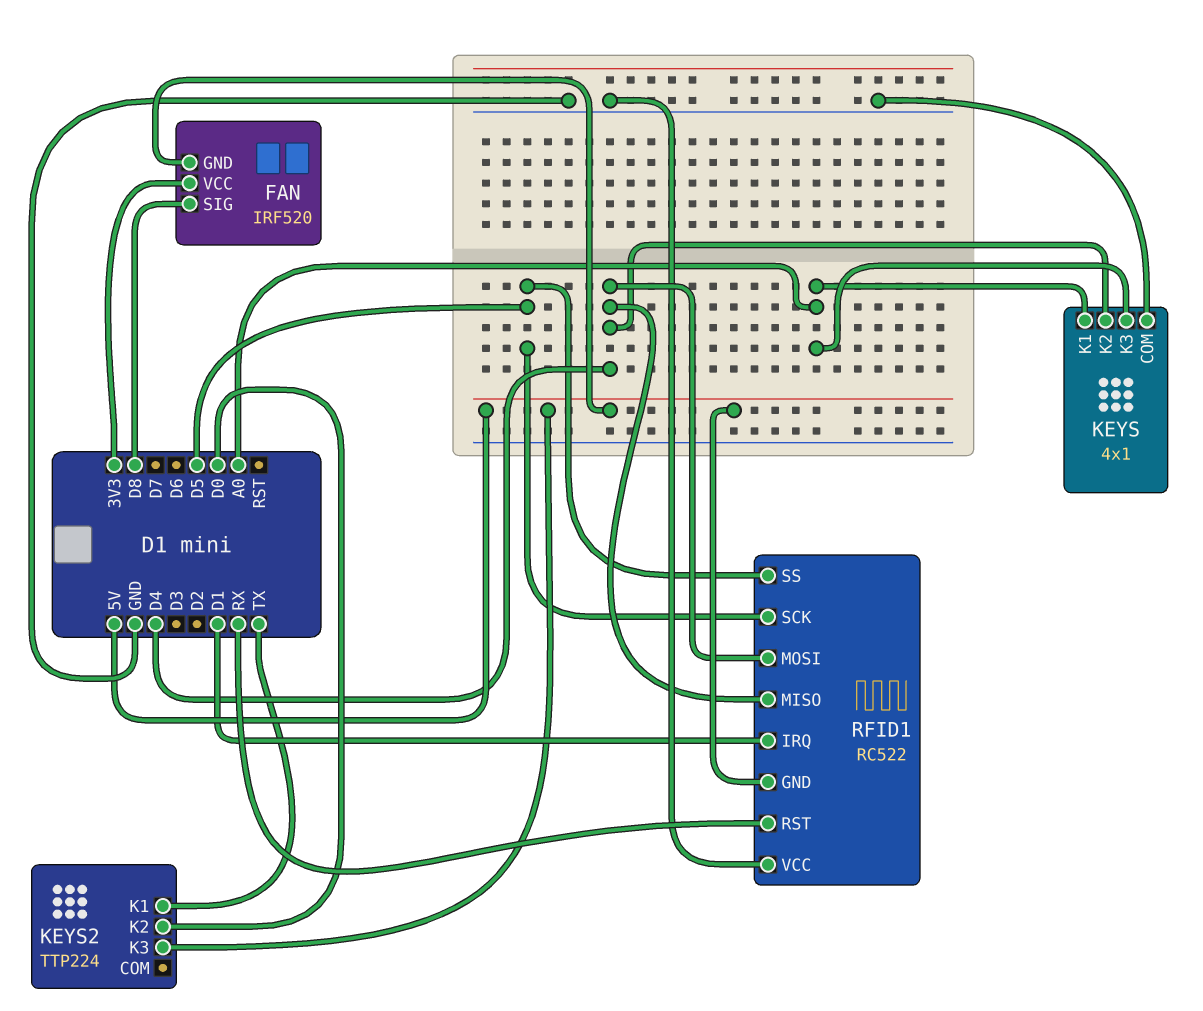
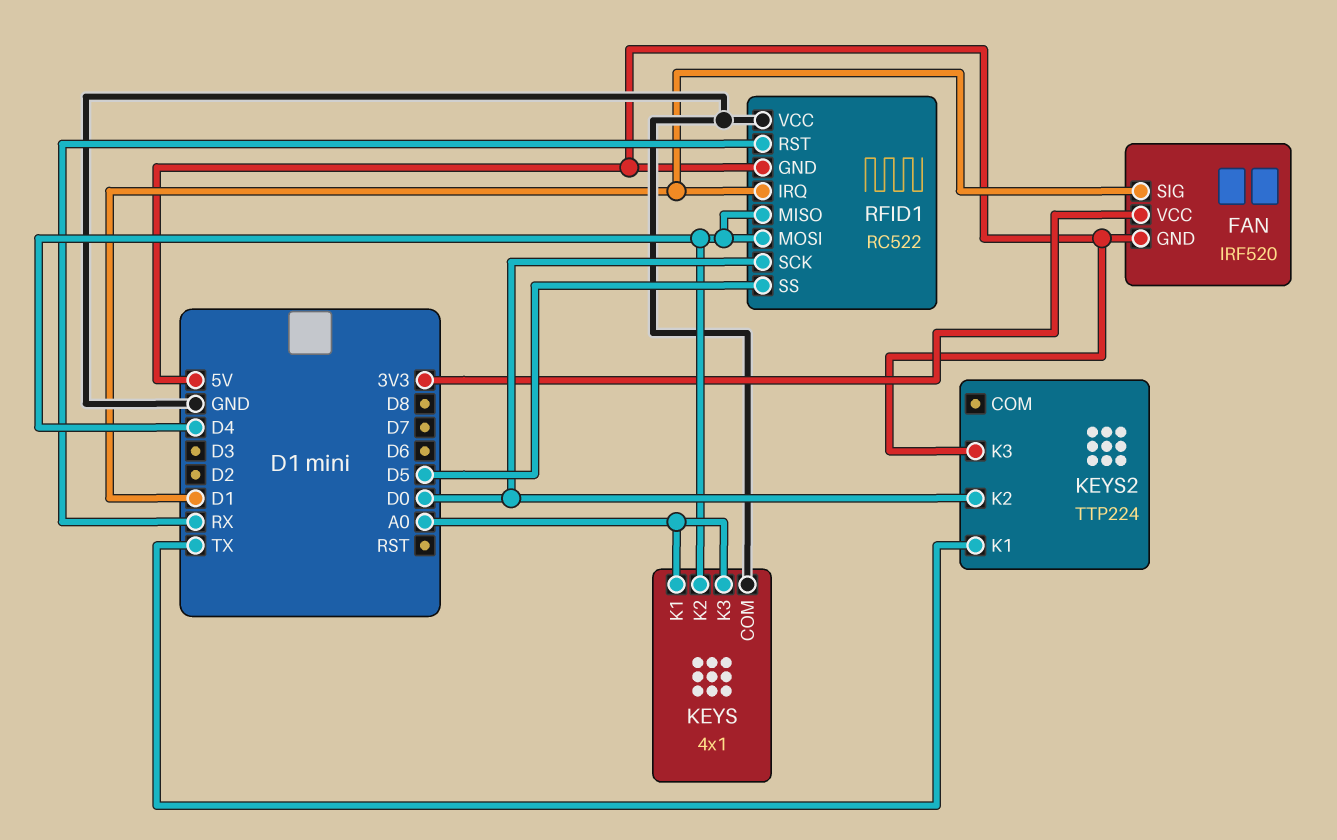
FAN pin SIG: D8 -> D1
RFID1 pin SCK: D5 -> D0

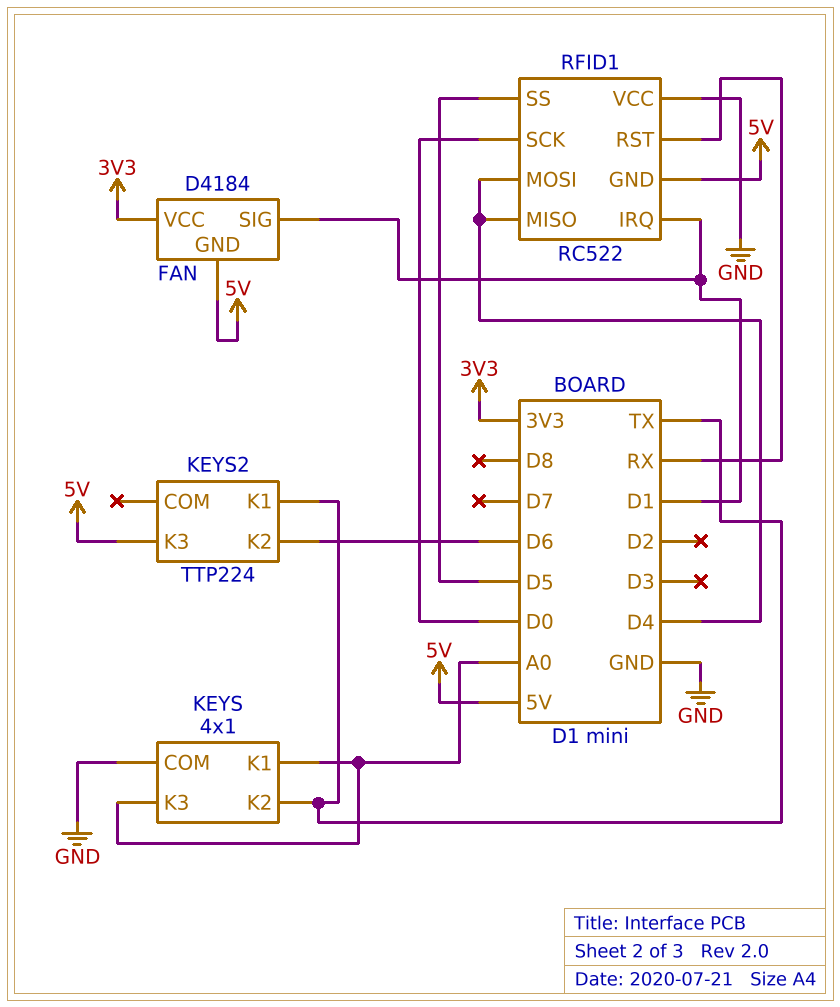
FAN: IRF520 -> D4184
KEYS pin K2: D4 -> TX
KEYS2 pin K2: D0 -> D6

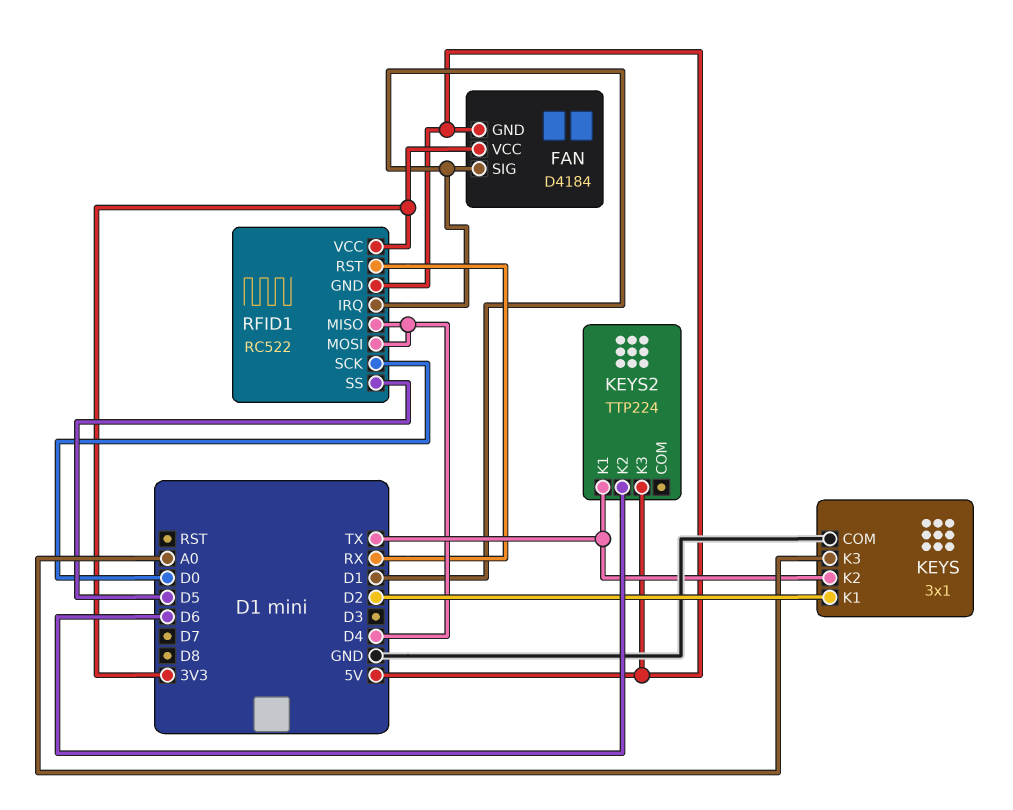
KEYS: 4x1 -> 3x1
KEYS pin K1: A0 -> D2
RFID1 pin VCC: GND -> 3V3

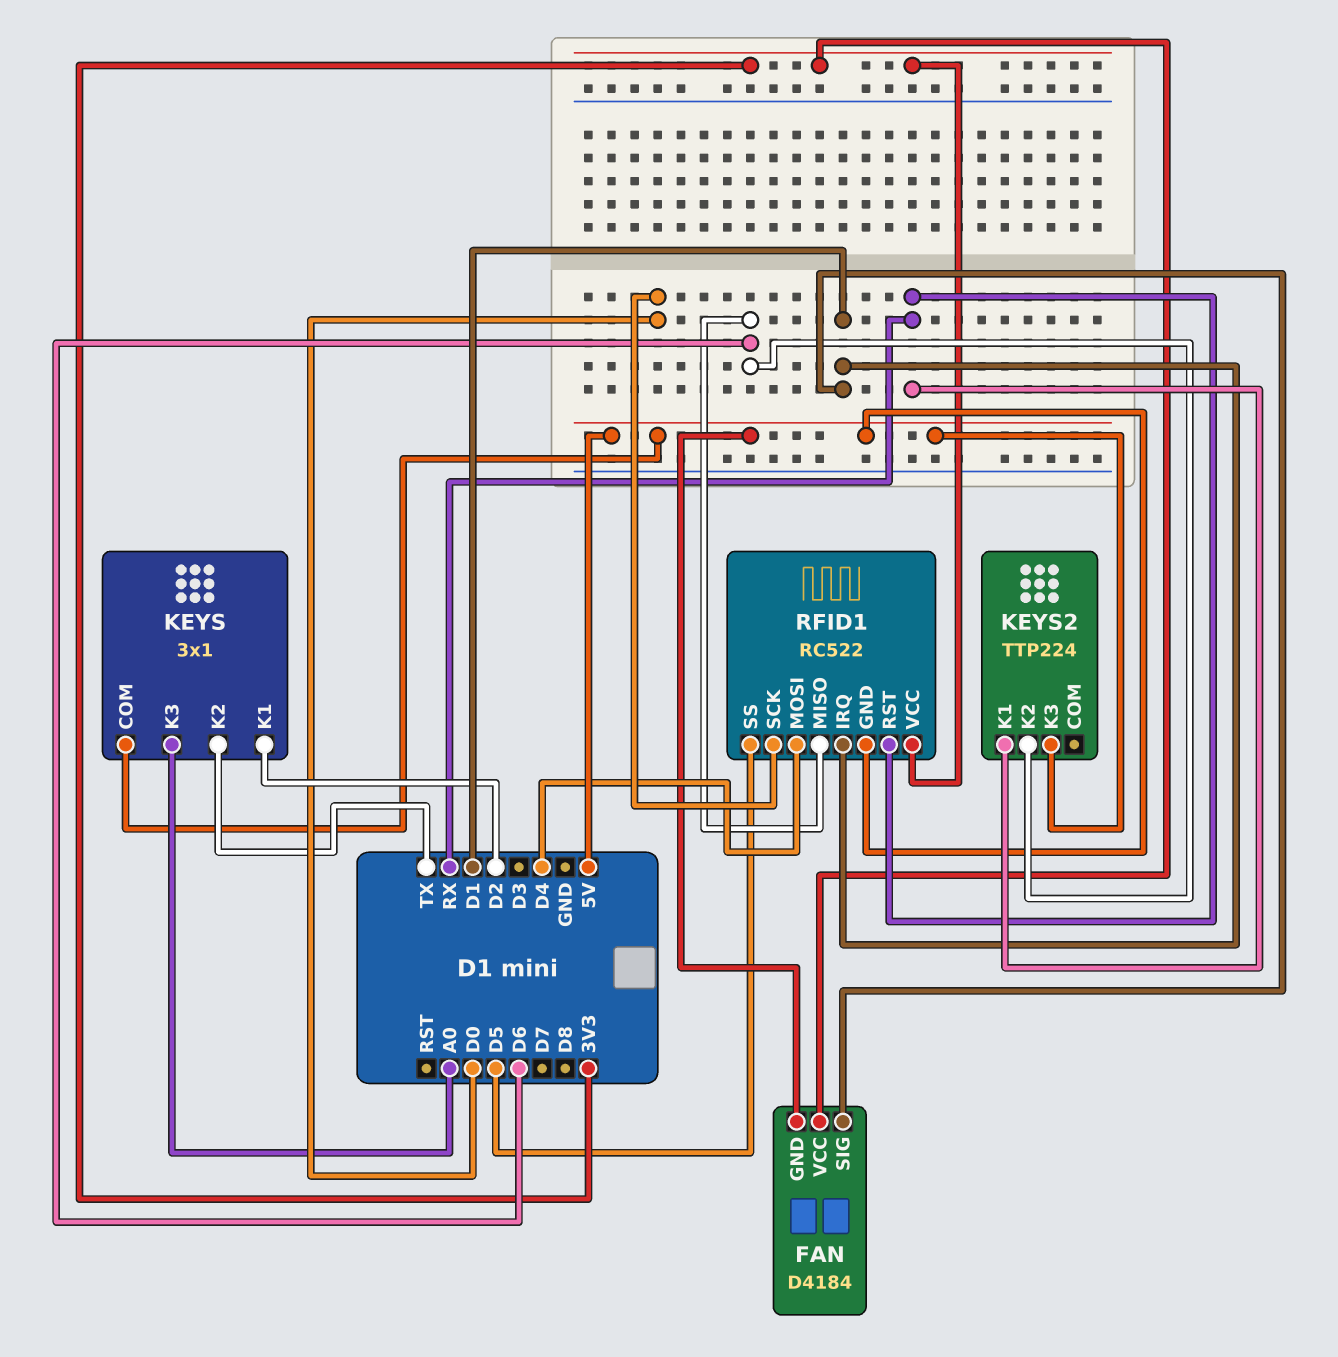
KEYS pin COM: GND -> 5V
KEYS2 pin K1: TX -> RX
RFID1 pin MISO: D4 -> D6

